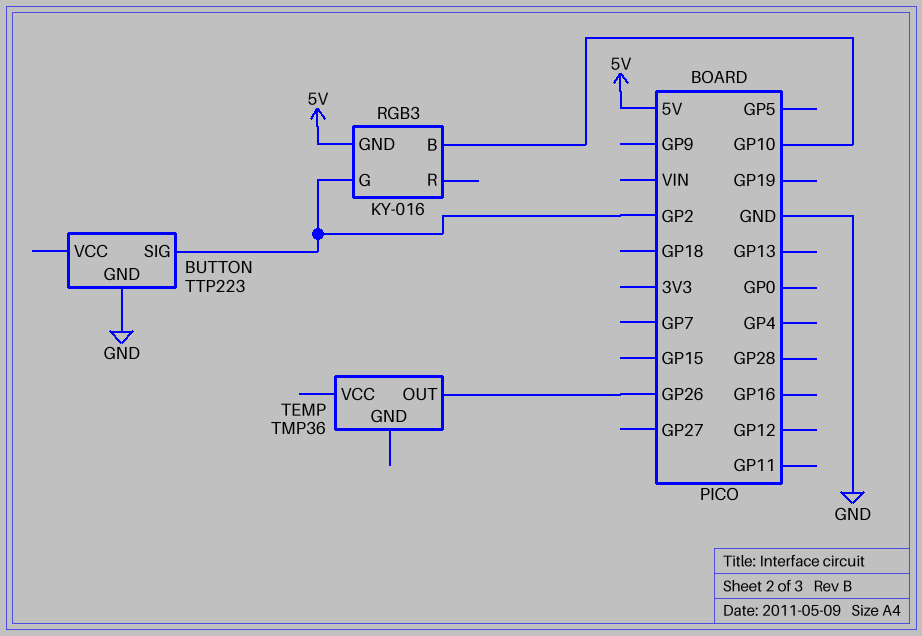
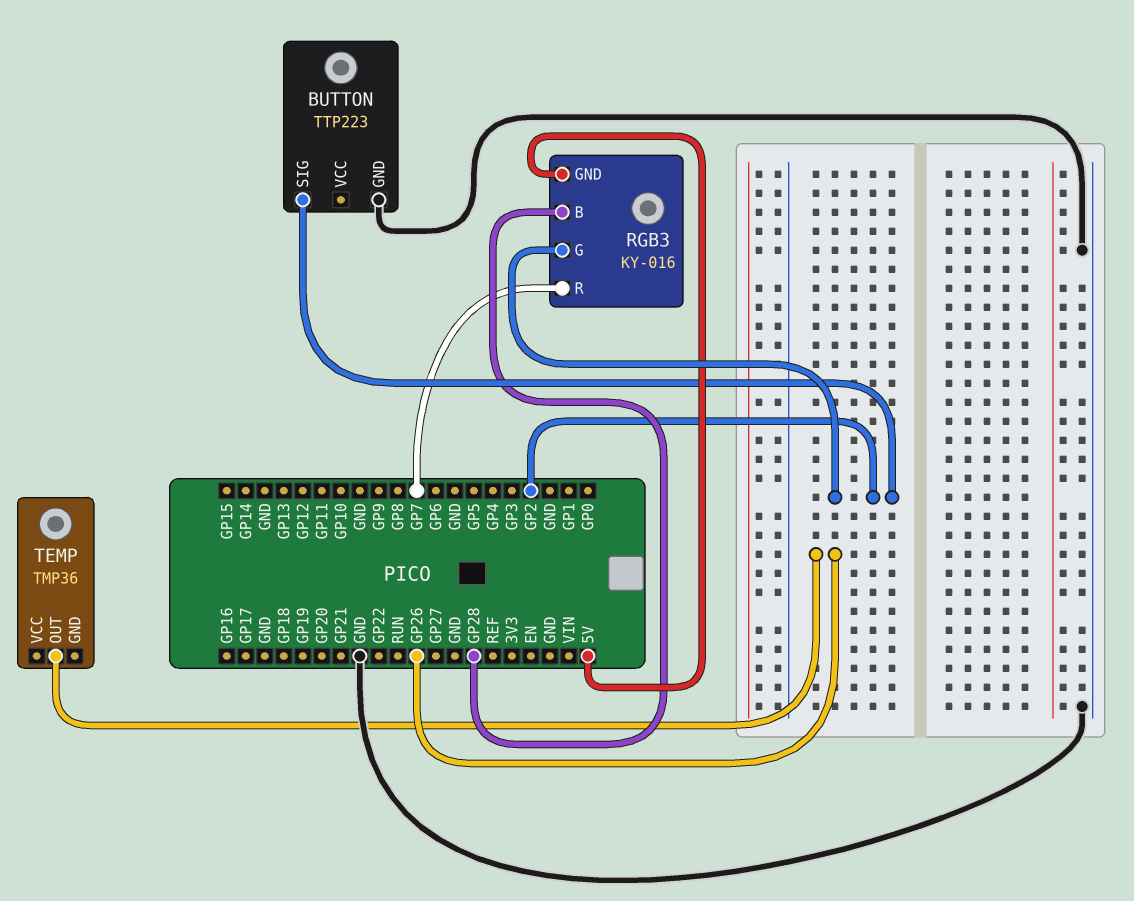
RGB3 pin B: GP10 -> GP28
RGB3 pin R: none -> GP7

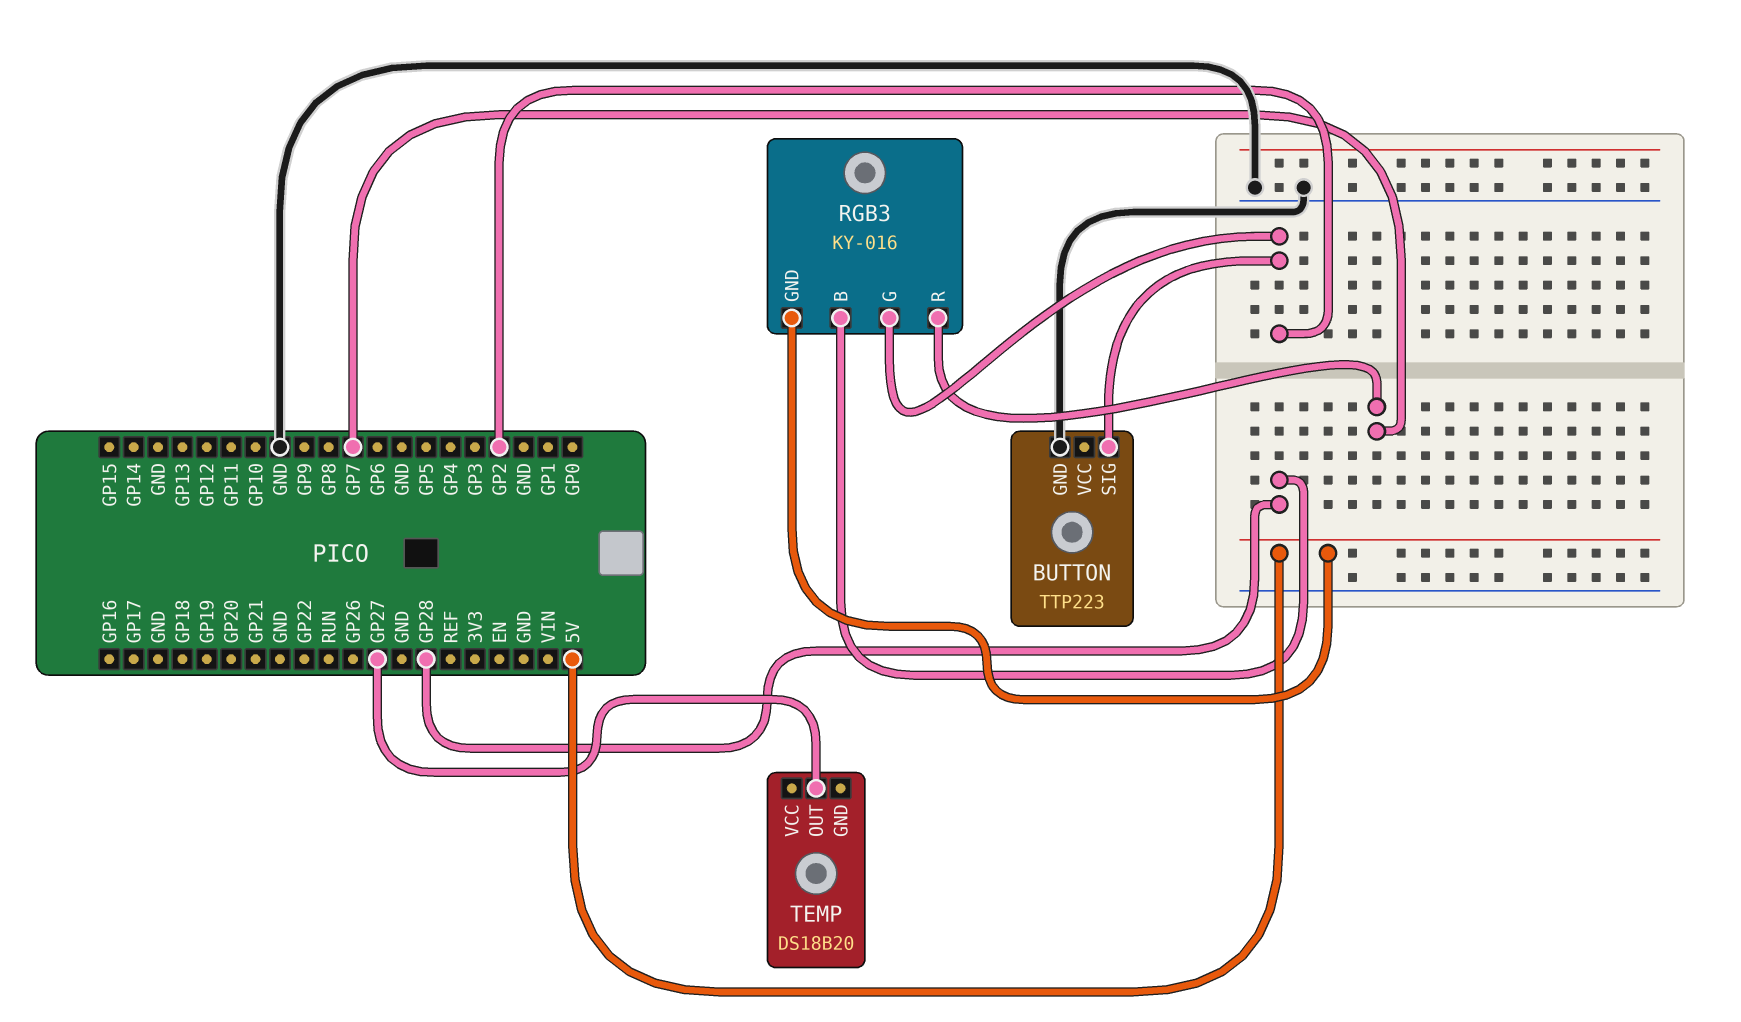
TEMP: TMP36 -> DS18B20
TEMP pin OUT: GP26 -> GP27

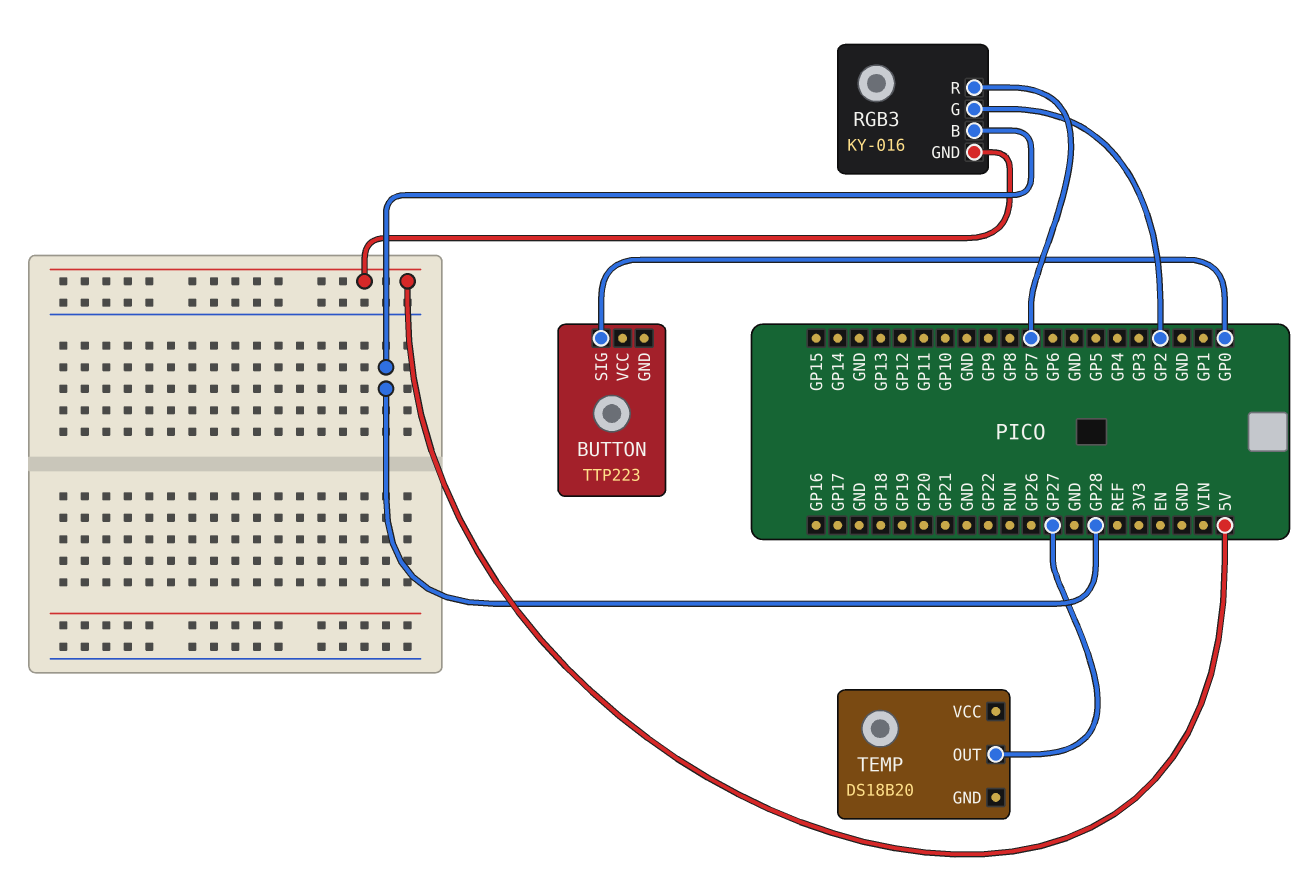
BUTTON pin GND: GND -> none
BUTTON pin SIG: GP2 -> GP0

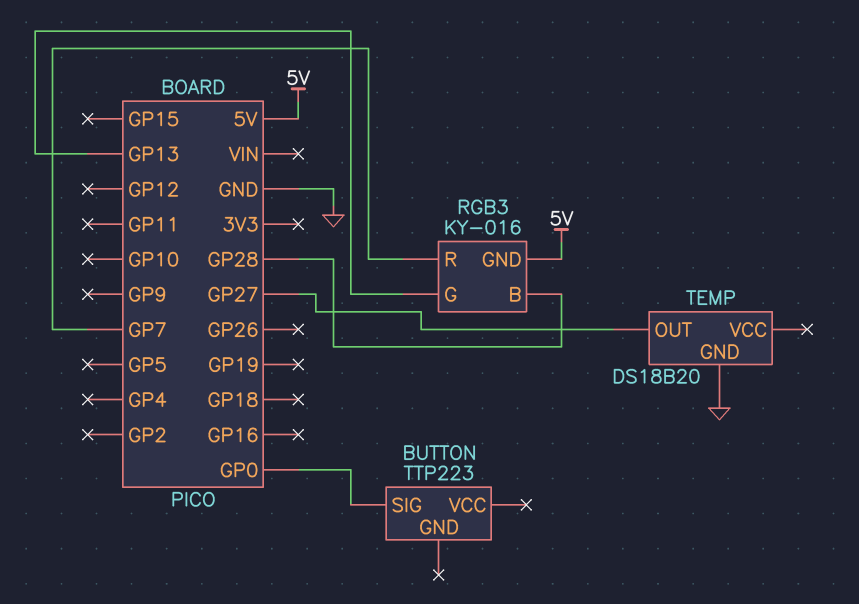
RGB3 pin G: GP2 -> GP13
TEMP pin GND: none -> GND

